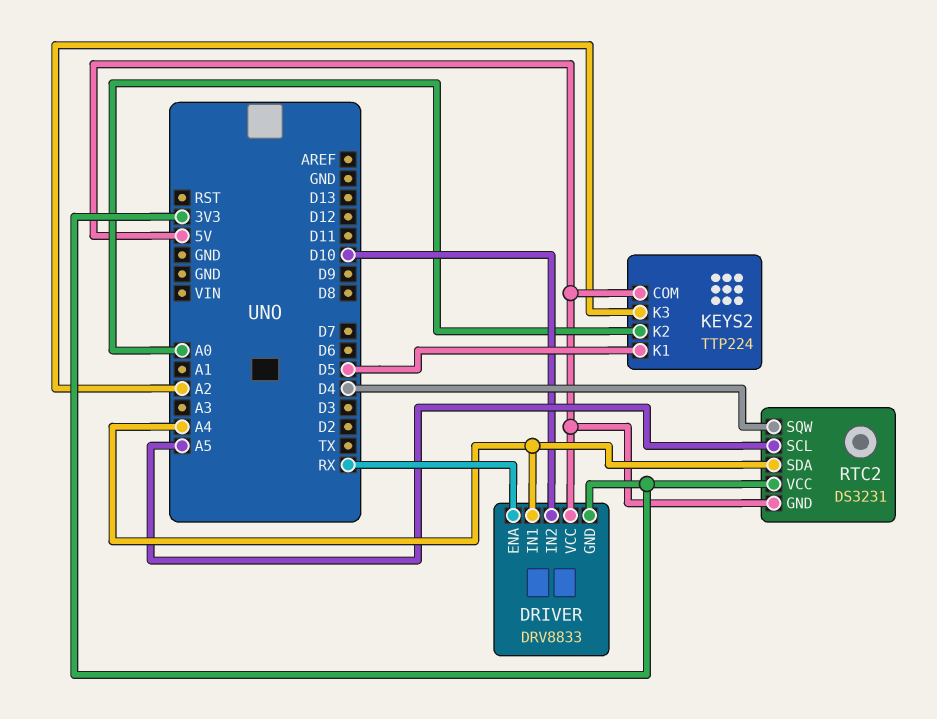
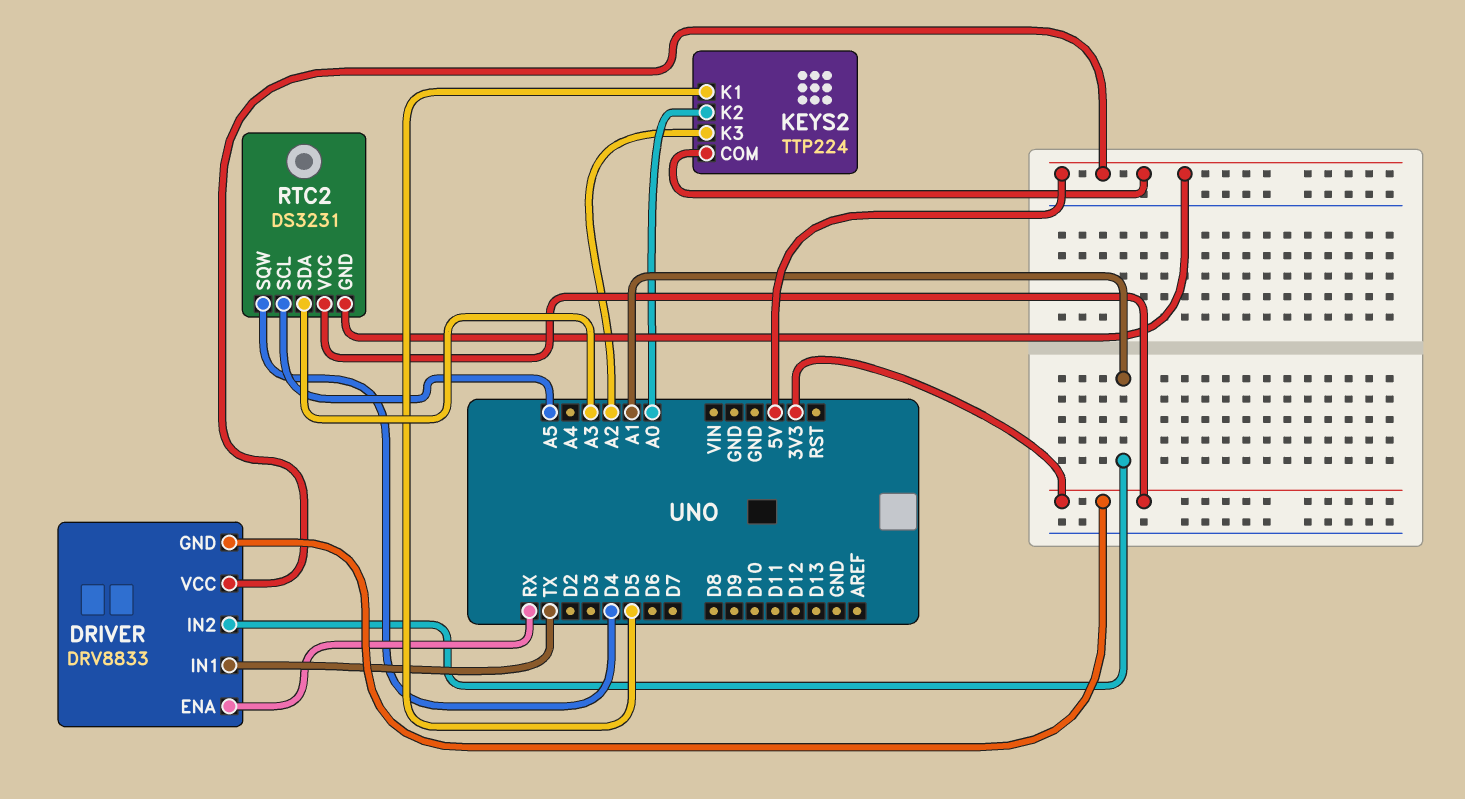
DRIVER pin IN1: A4 -> TX
DRIVER pin IN2: D10 -> A1
RTC2 pin SDA: A4 -> A3

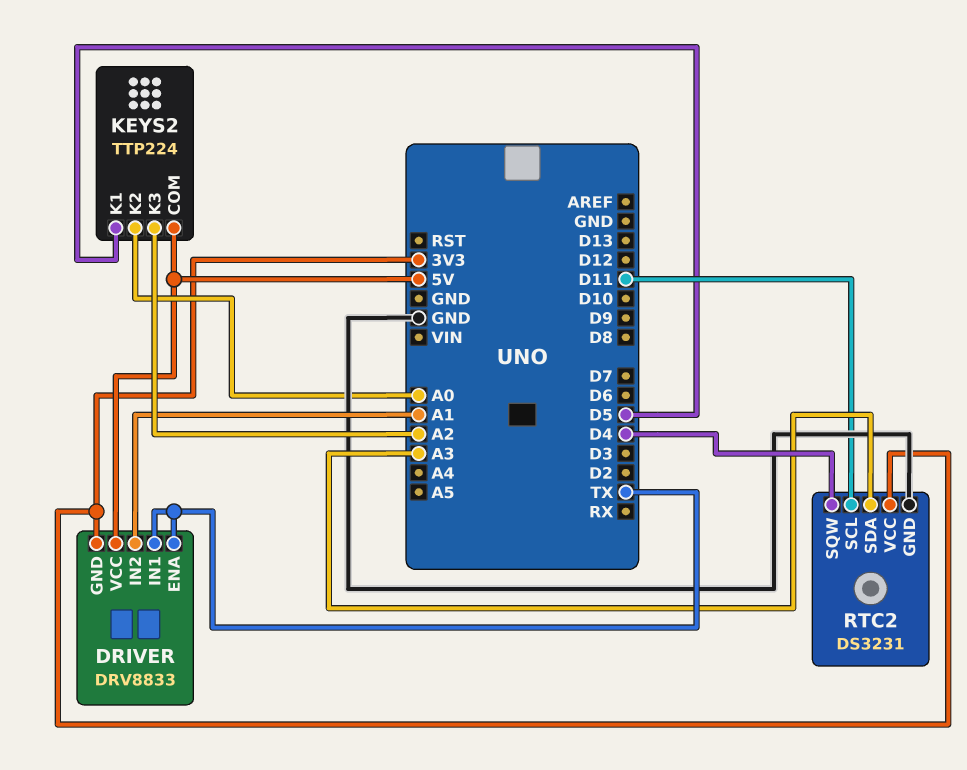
DRIVER pin ENA: RX -> TX
RTC2 pin GND: 5V -> GND
RTC2 pin SCL: A5 -> D11

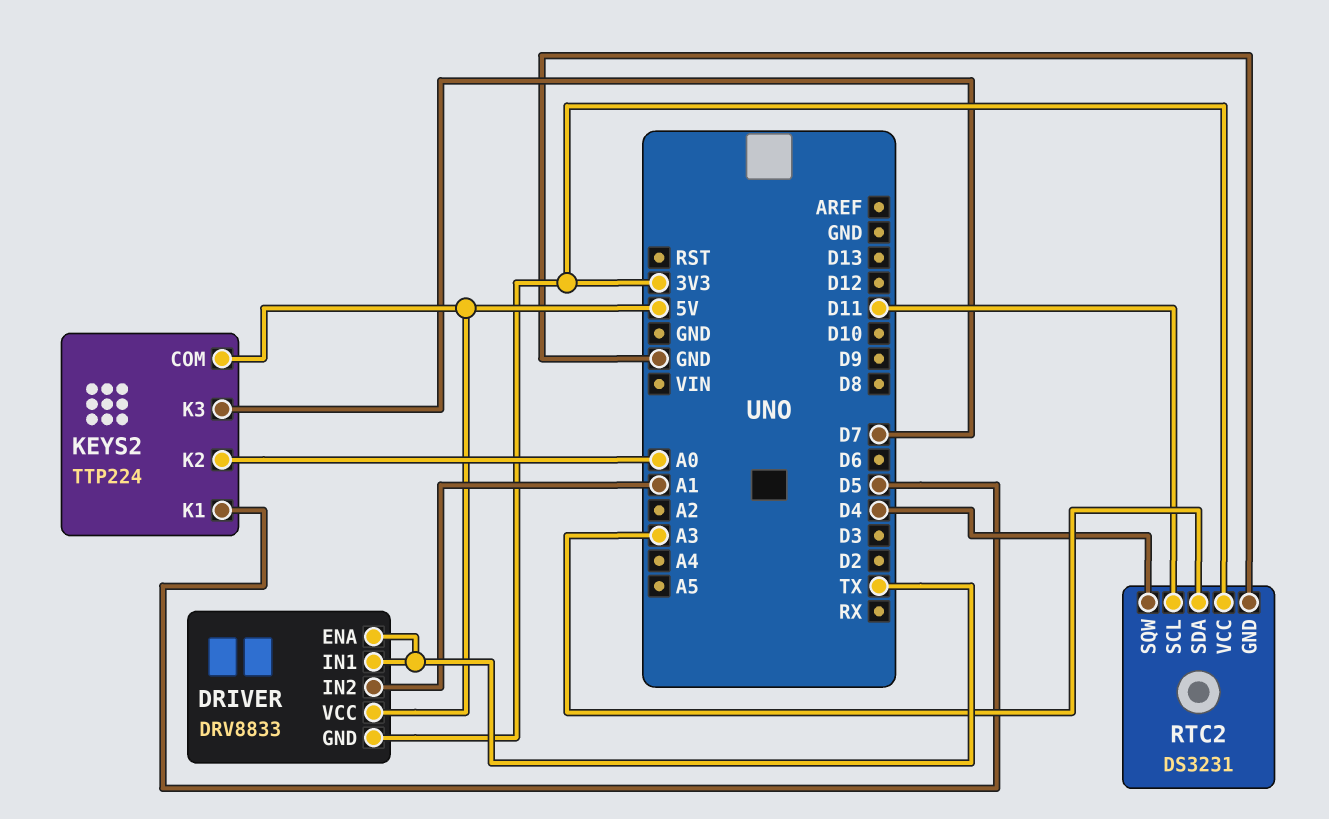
KEYS2 pin K3: A2 -> D7

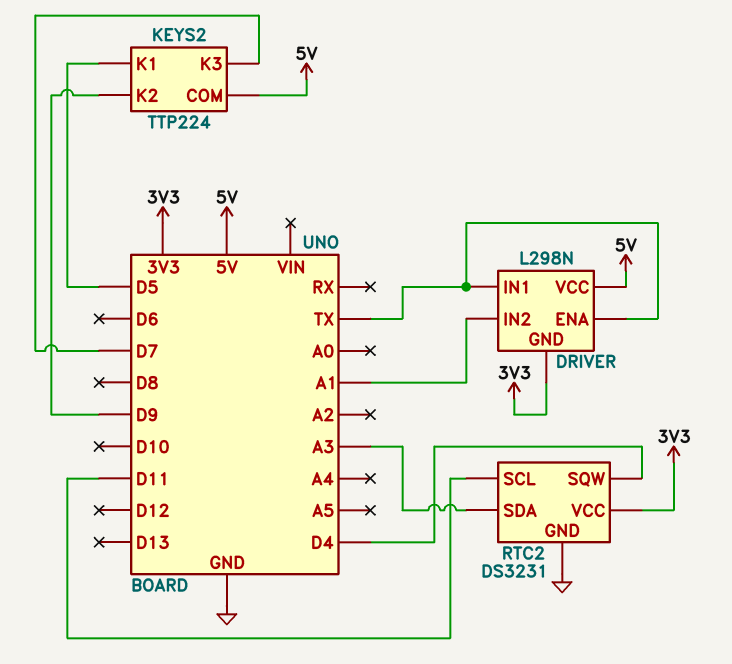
DRIVER: DRV8833 -> L298N
KEYS2 pin K2: A0 -> D9

